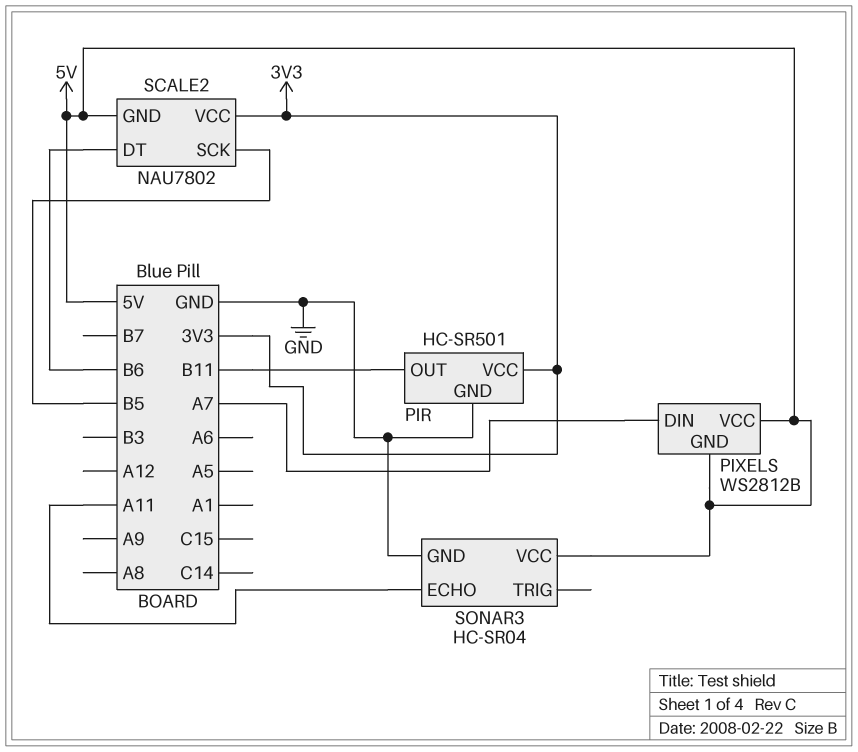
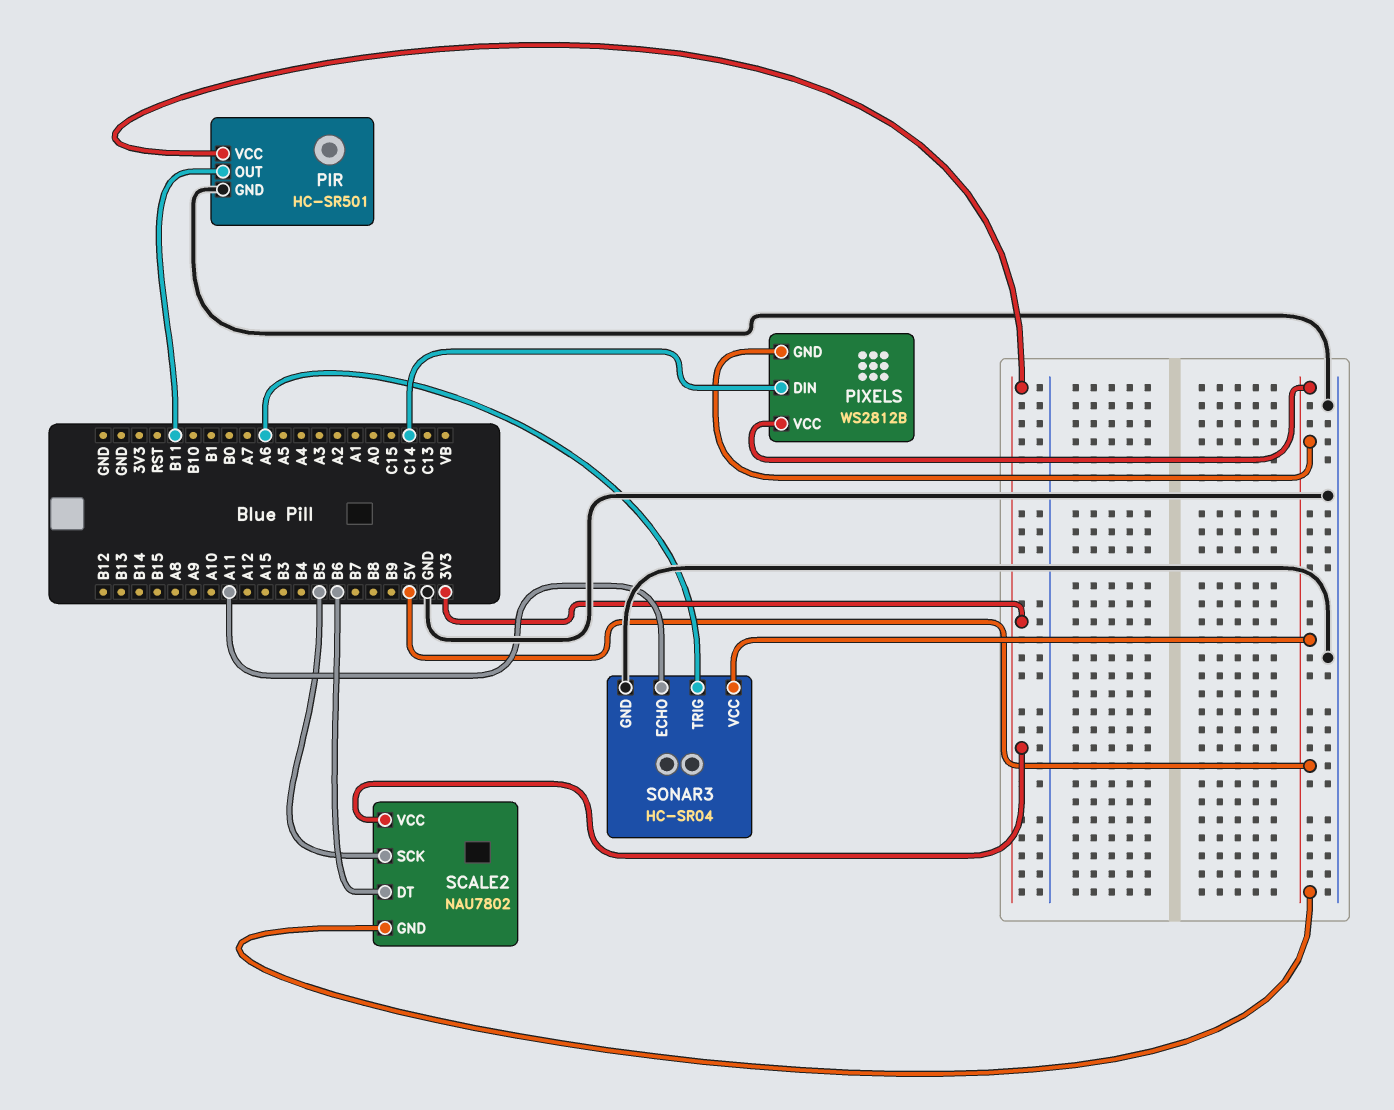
PIXELS pin DIN: A7 -> C14
SONAR3 pin TRIG: none -> A6

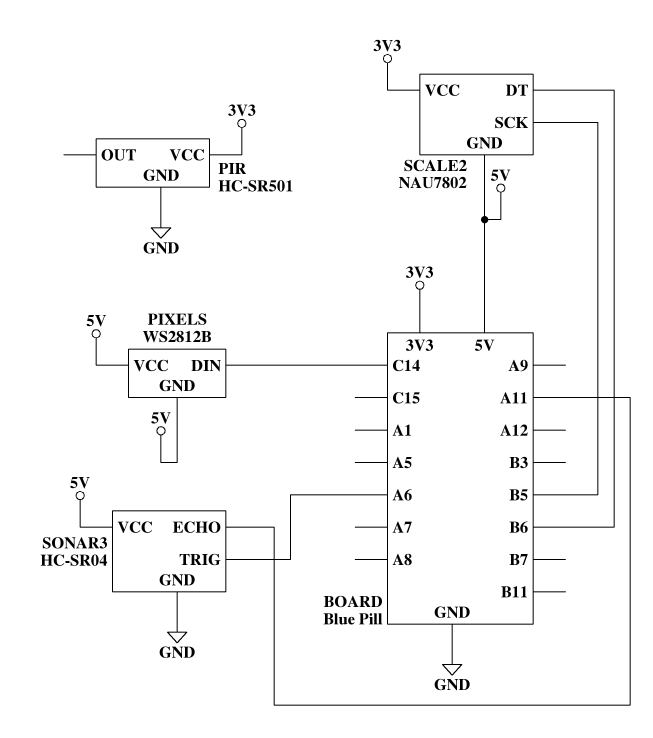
PIR pin OUT: B11 -> none

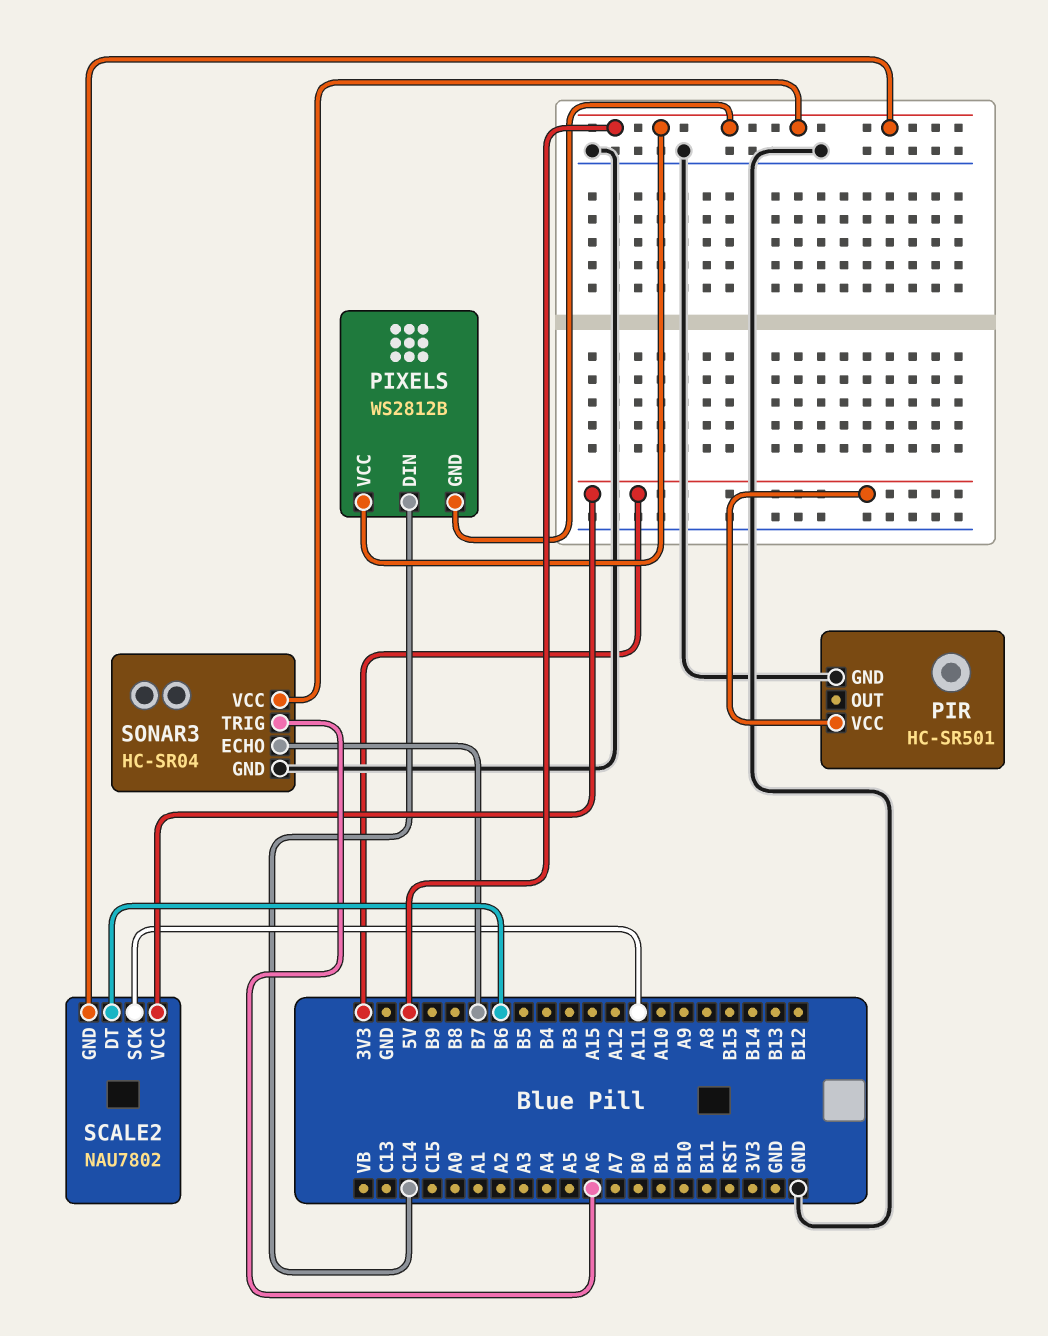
SCALE2 pin SCK: B5 -> A11
SONAR3 pin ECHO: A11 -> B7

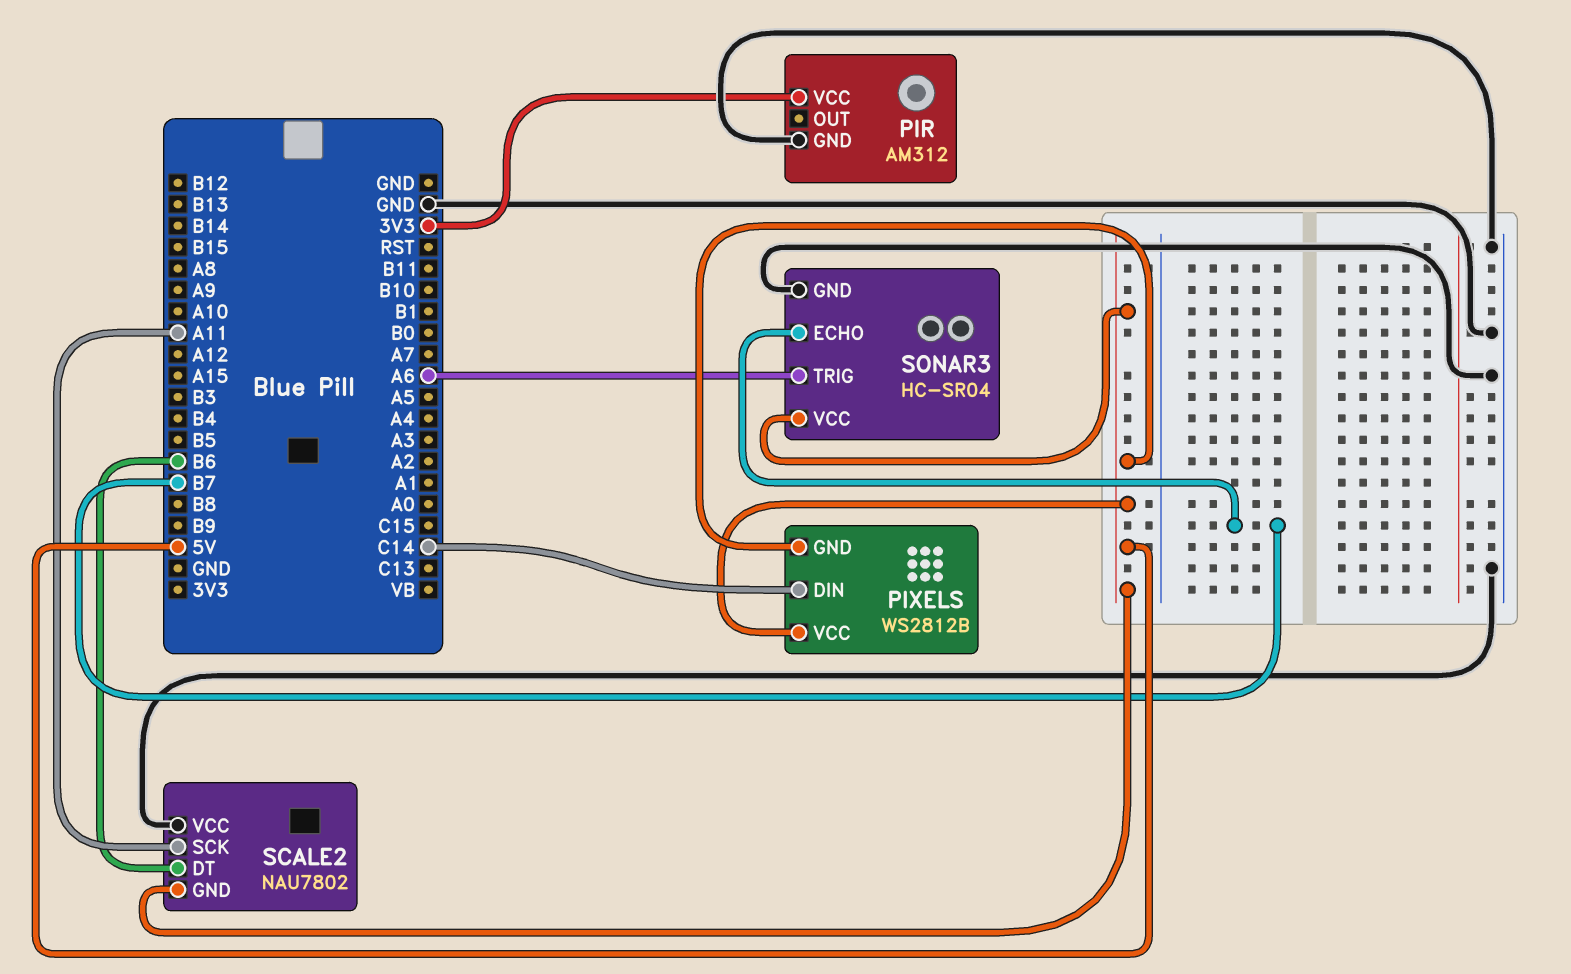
PIR: HC-SR501 -> AM312
SCALE2 pin VCC: 3V3 -> GND

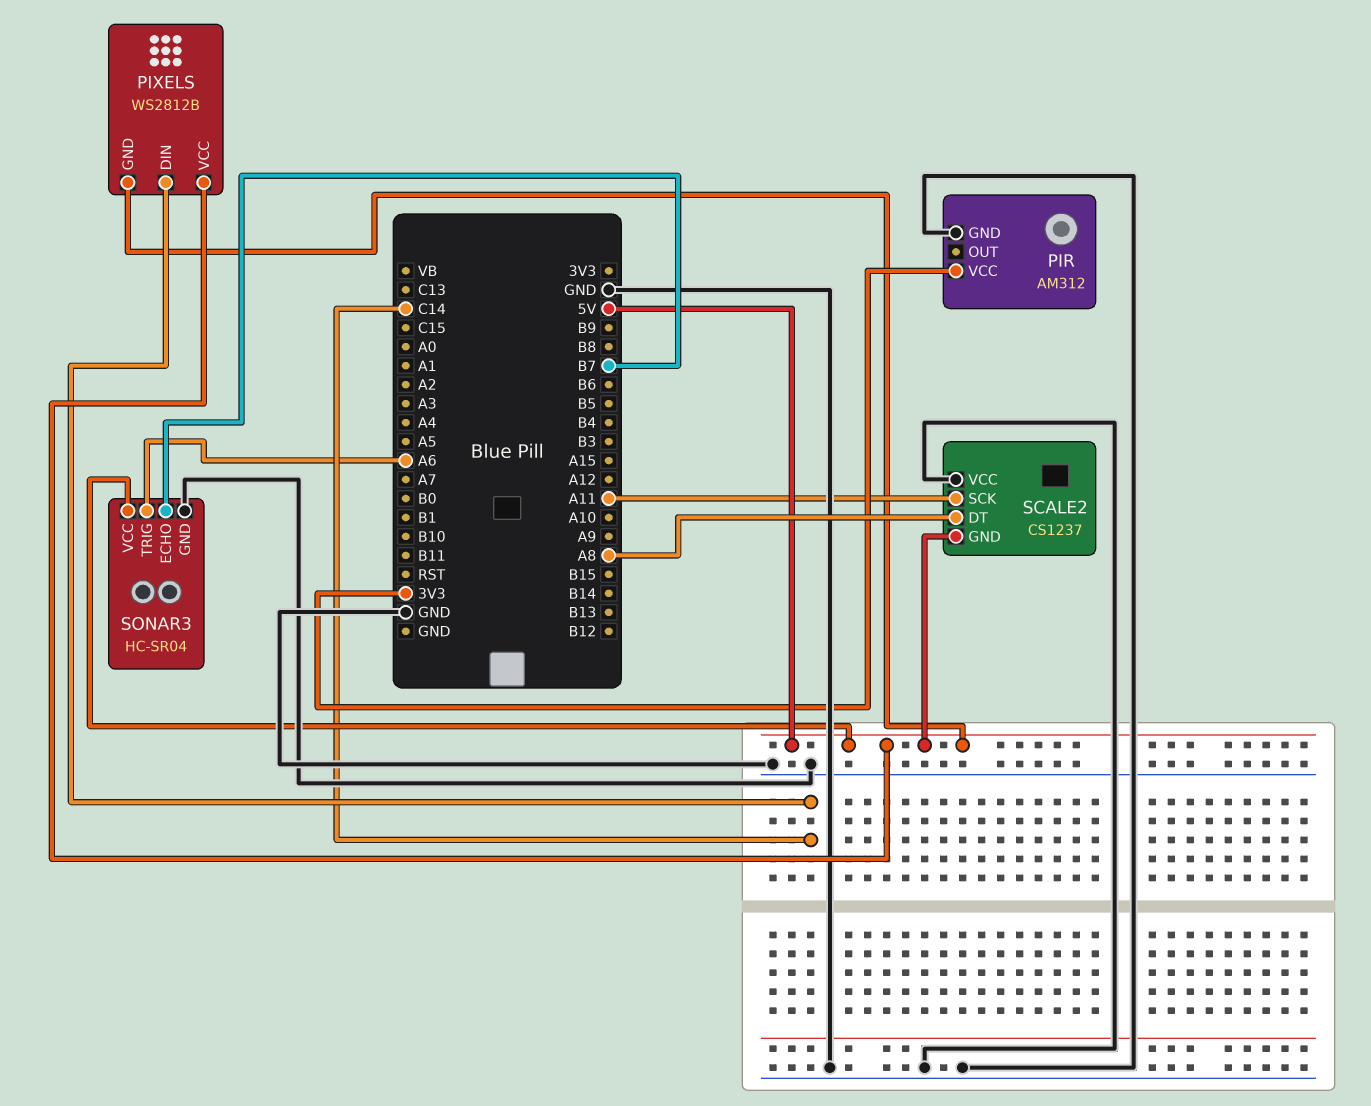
SCALE2: NAU7802 -> CS1237
SCALE2 pin DT: B6 -> A8

